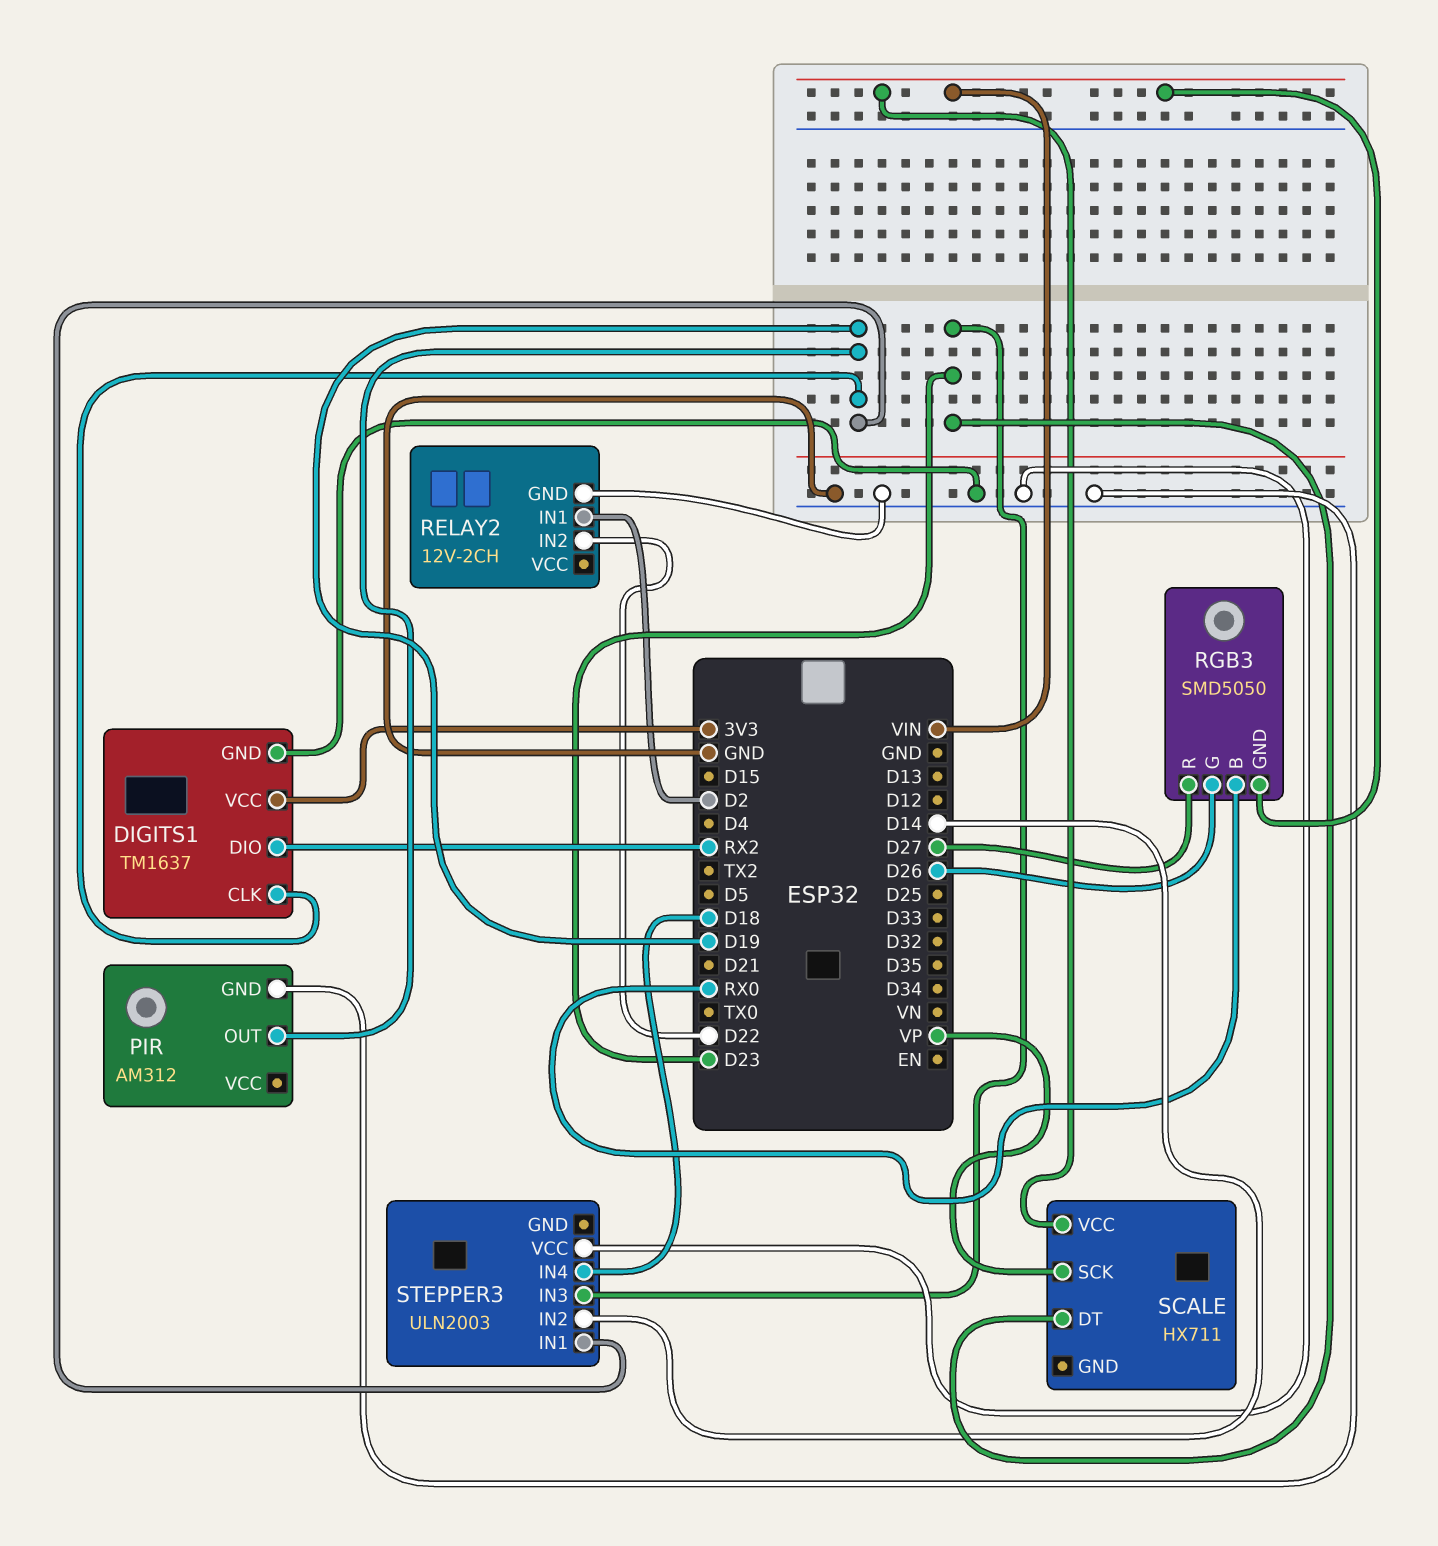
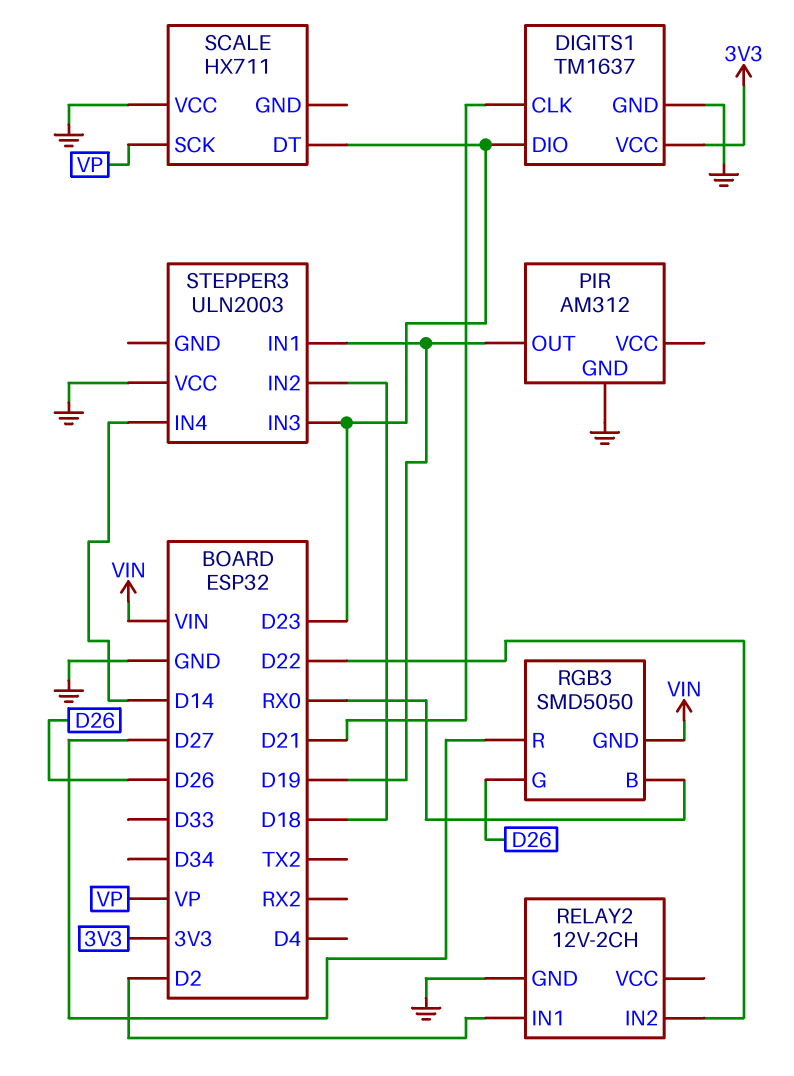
DIGITS1 pin CLK: D19 -> D21
DIGITS1 pin DIO: RX2 -> D23
SCALE pin VCC: VIN -> GND
STEPPER3 pin IN2: D14 -> D18
STEPPER3 pin IN4: D18 -> D14

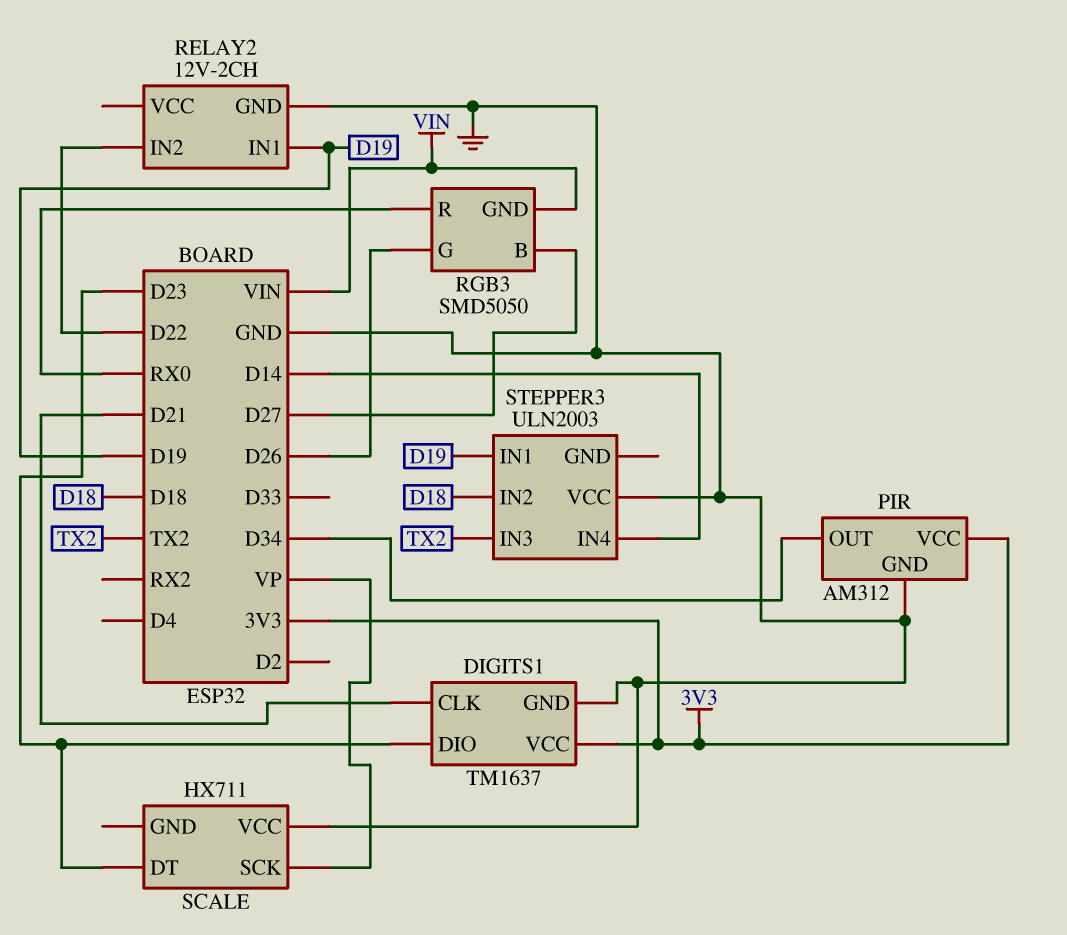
PIR pin OUT: D19 -> D34
PIR pin VCC: none -> 3V3
RELAY2 pin IN1: D2 -> D19
RGB3 pin B: RX0 -> D27
RGB3 pin R: D27 -> RX0
STEPPER3 pin IN3: D23 -> TX2

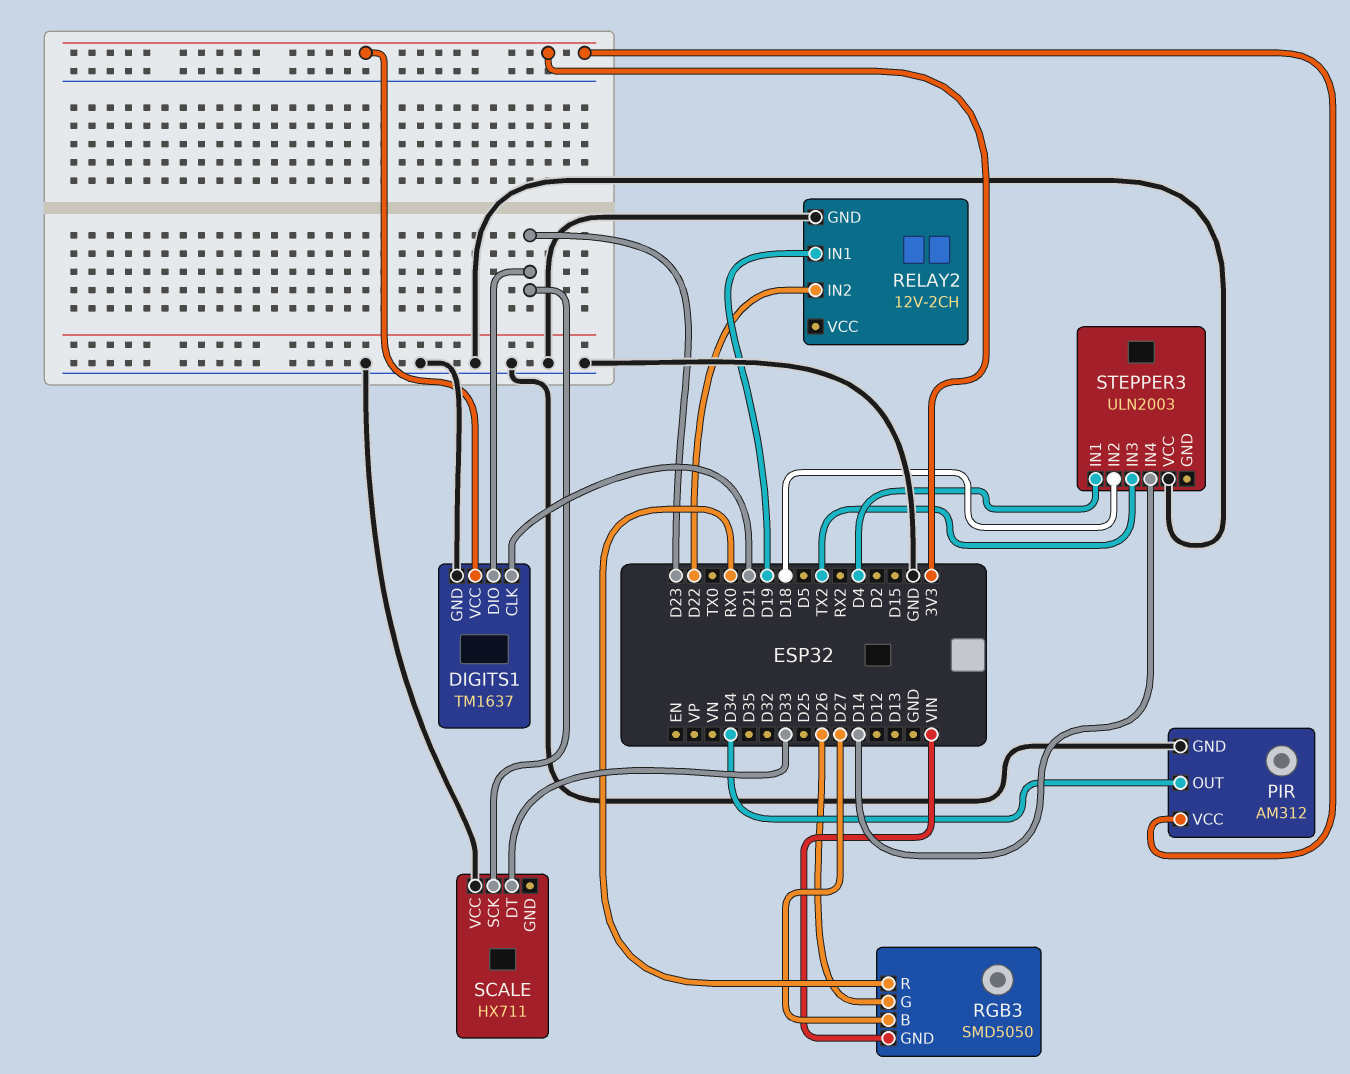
SCALE pin DT: D23 -> D33
SCALE pin SCK: VP -> D23
STEPPER3 pin IN1: D19 -> D4

